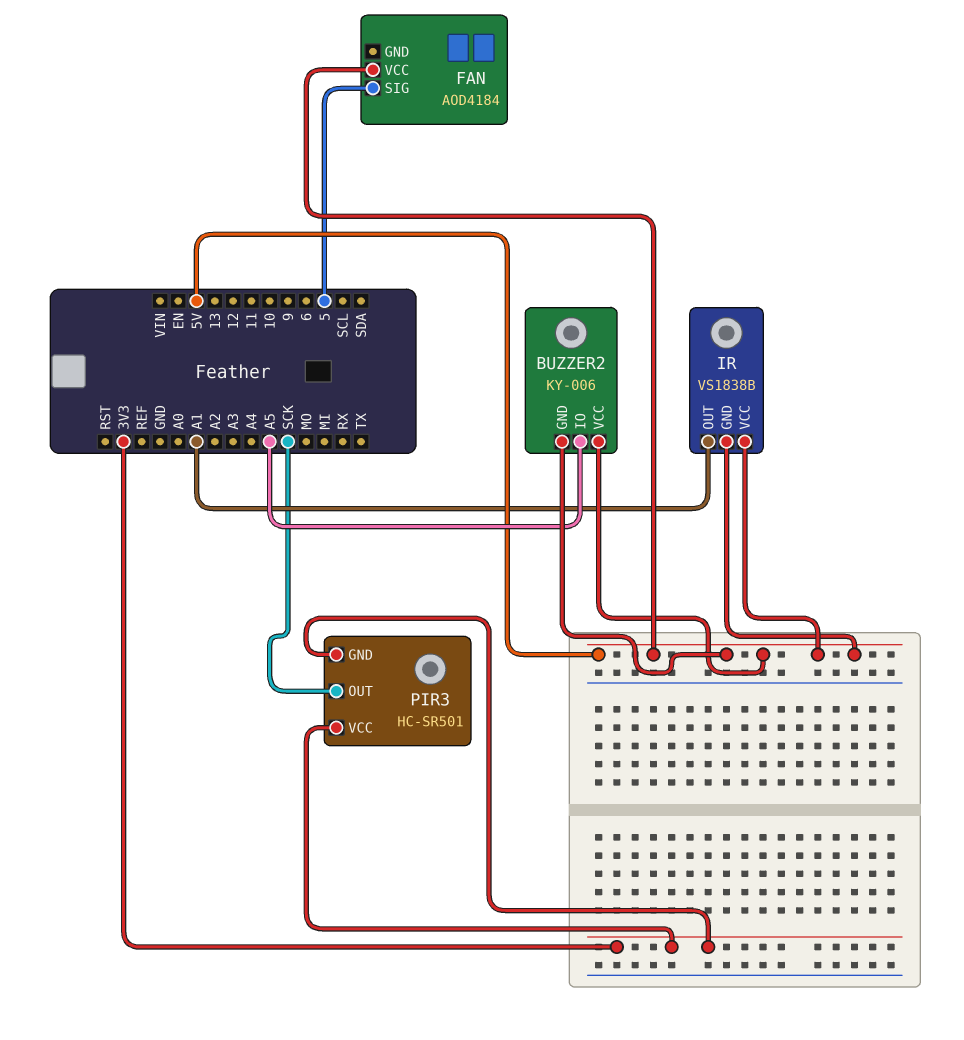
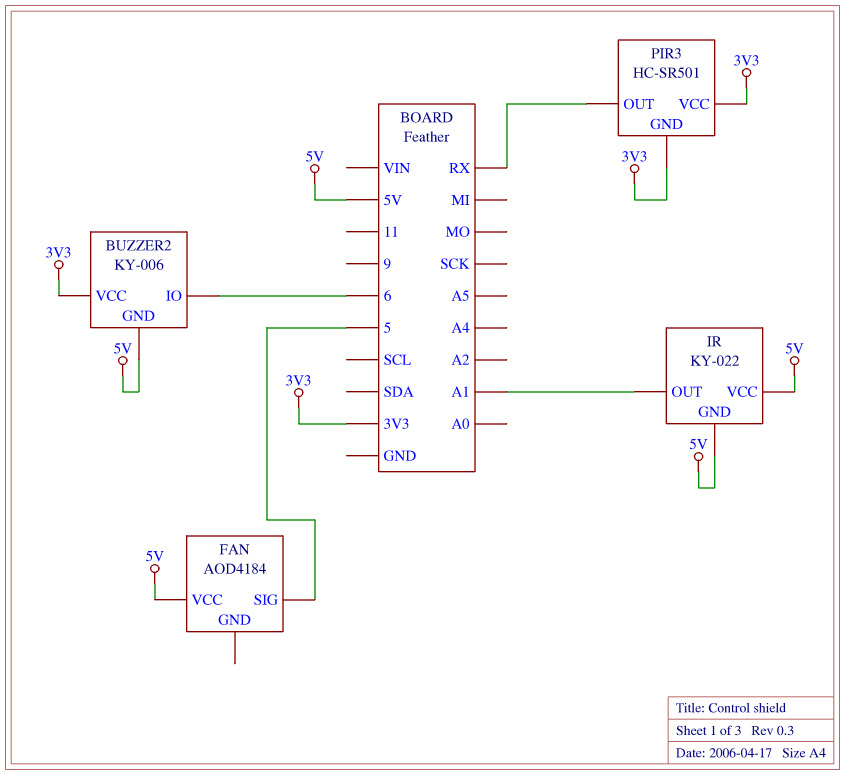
BUZZER2 pin IO: A5 -> 6
BUZZER2 pin VCC: 5V -> 3V3
IR: VS1838B -> KY-022
PIR3 pin OUT: SCK -> RX

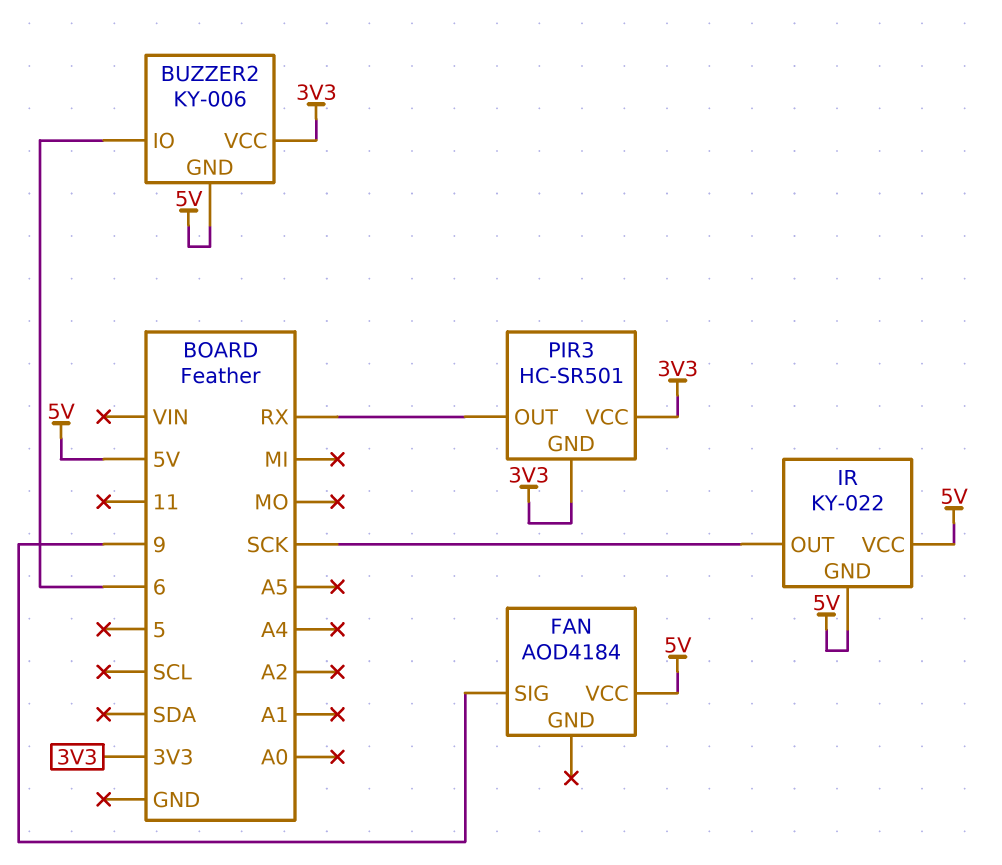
FAN pin SIG: 5 -> 9
IR pin OUT: A1 -> SCK

